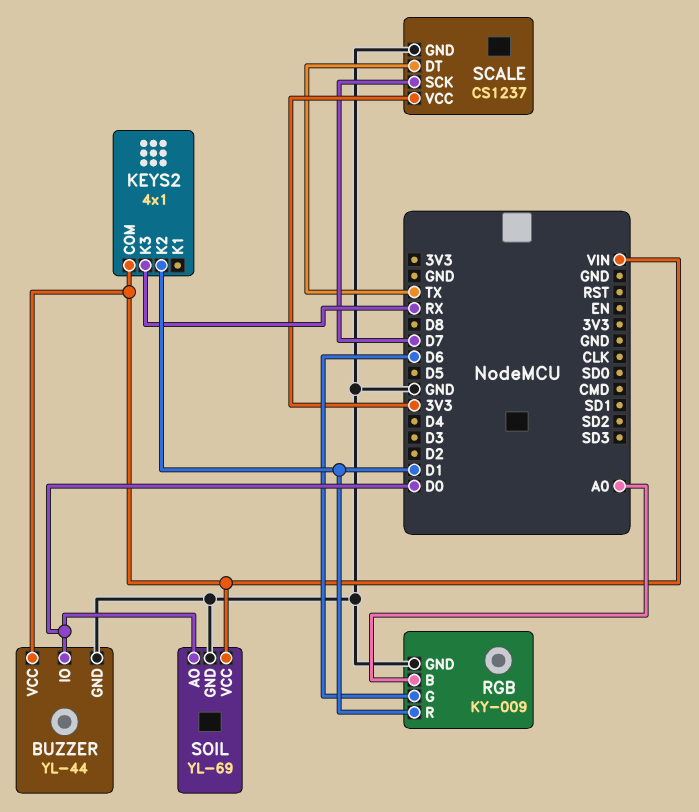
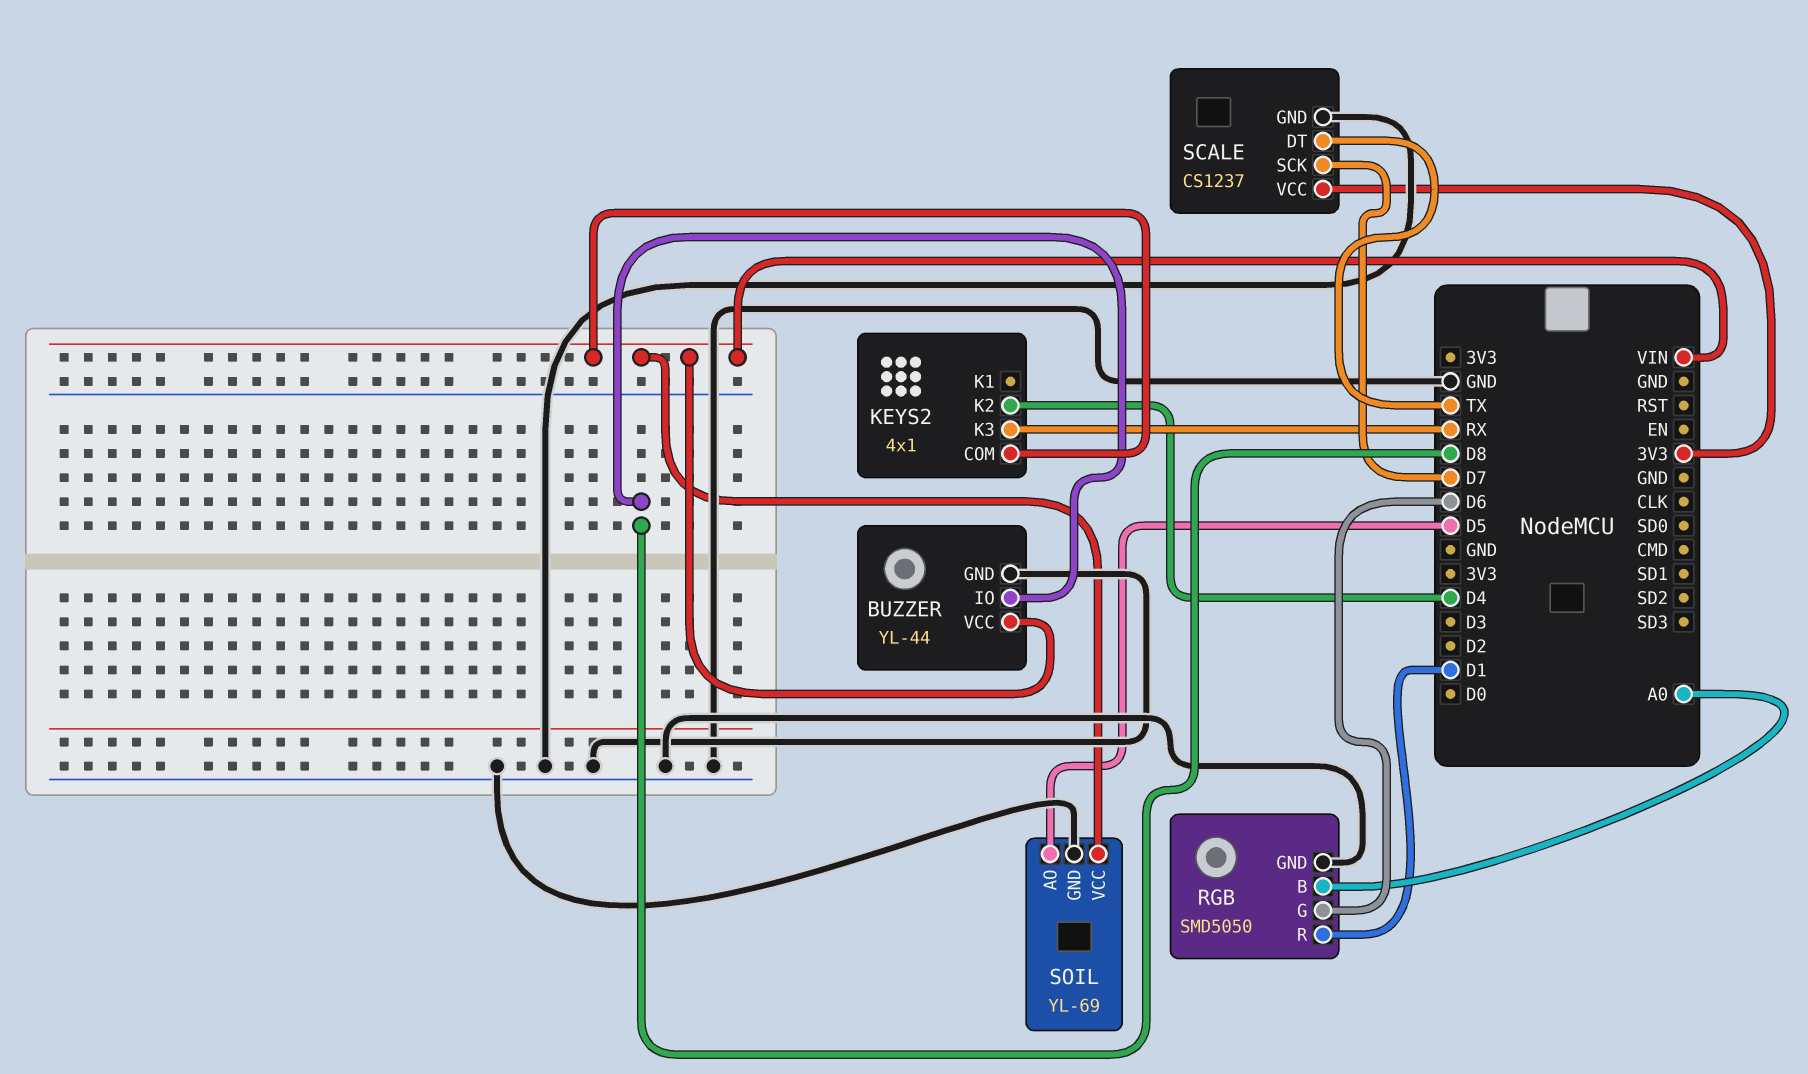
BUZZER pin IO: D0 -> D8
KEYS2 pin K2: D1 -> D4
RGB: KY-009 -> SMD5050
SOIL pin AO: D0 -> D5

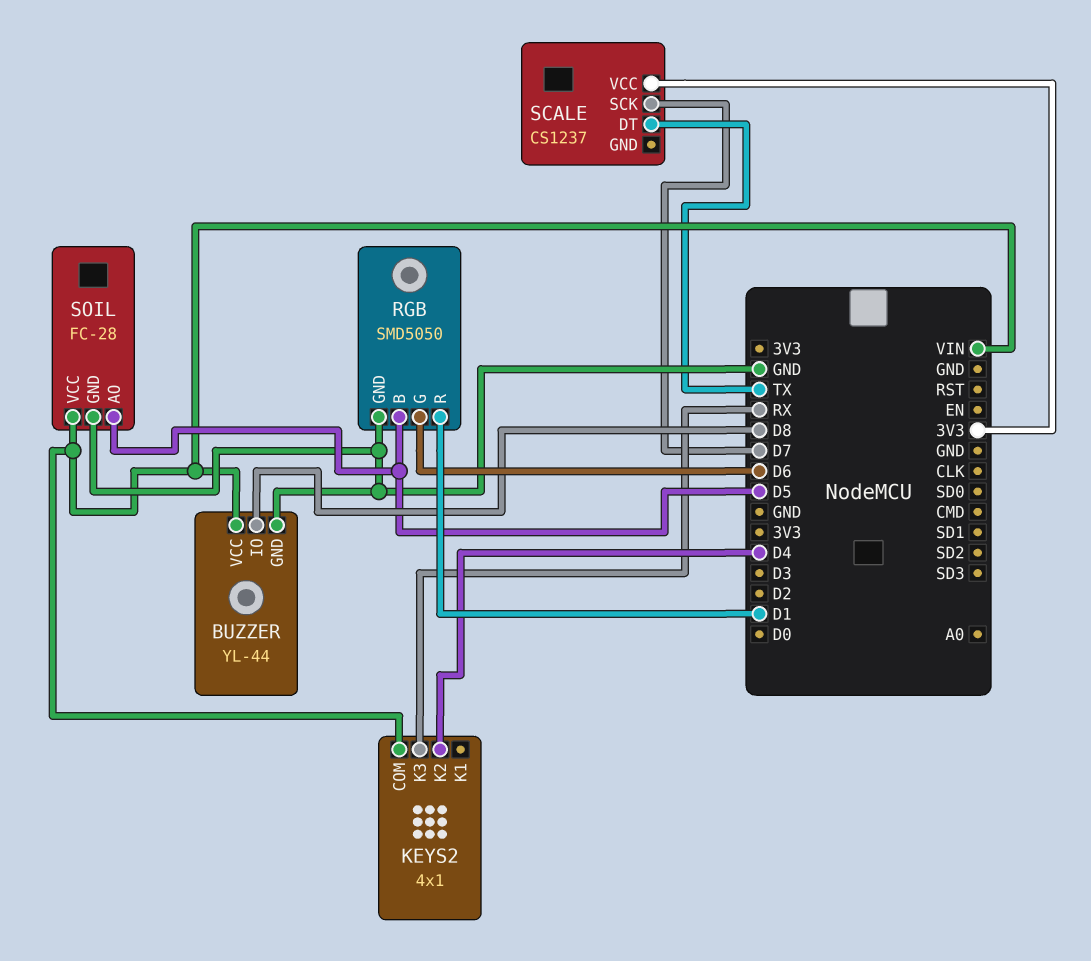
RGB pin B: A0 -> D5
SCALE pin GND: GND -> none
SOIL: YL-69 -> FC-28

